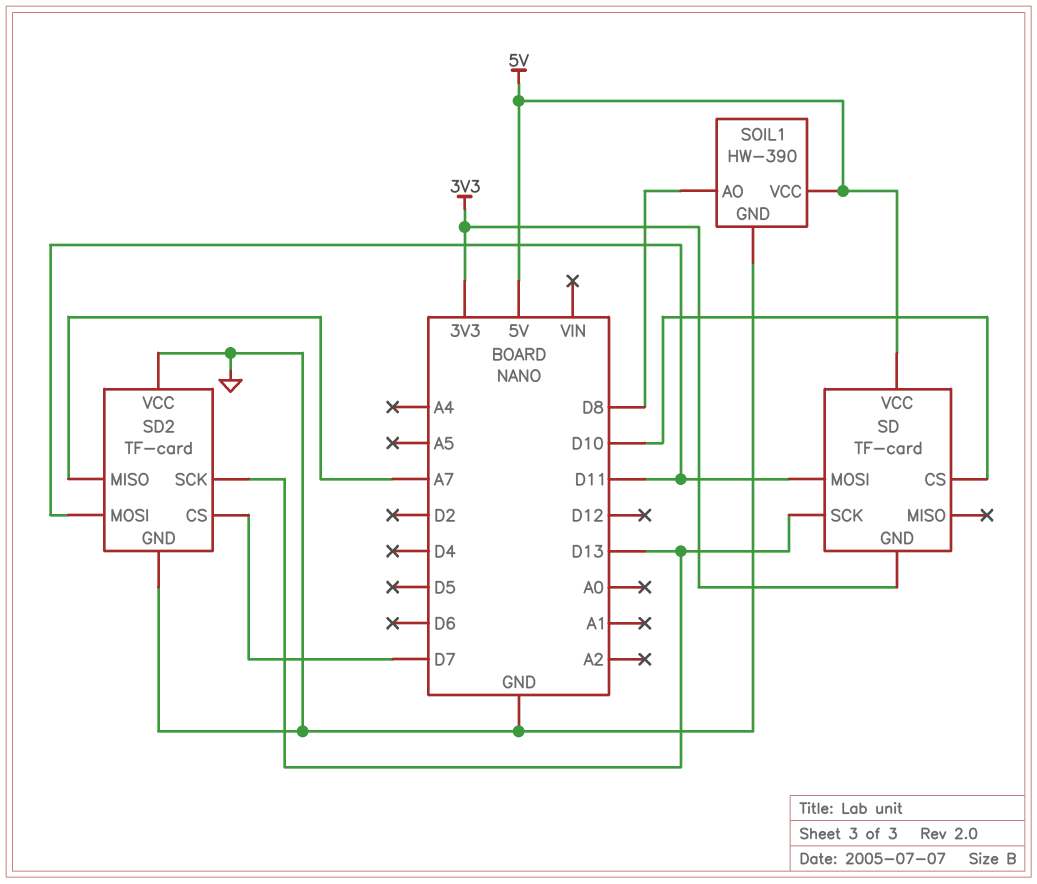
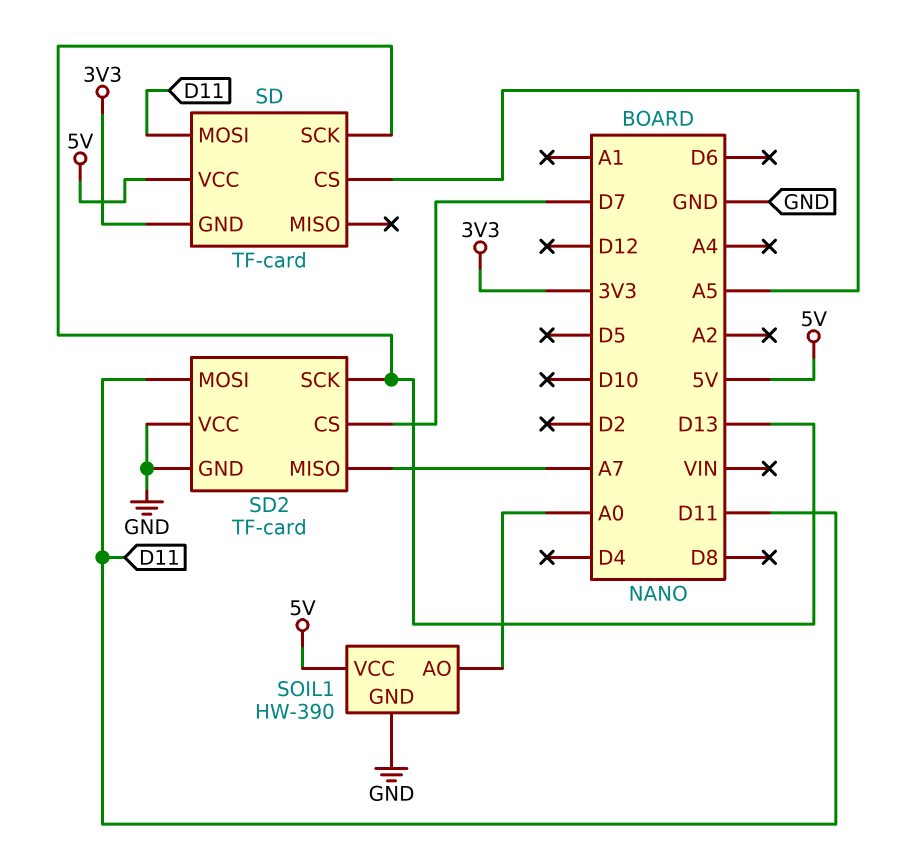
SD pin CS: D10 -> A5
SOIL1 pin AO: D8 -> A0

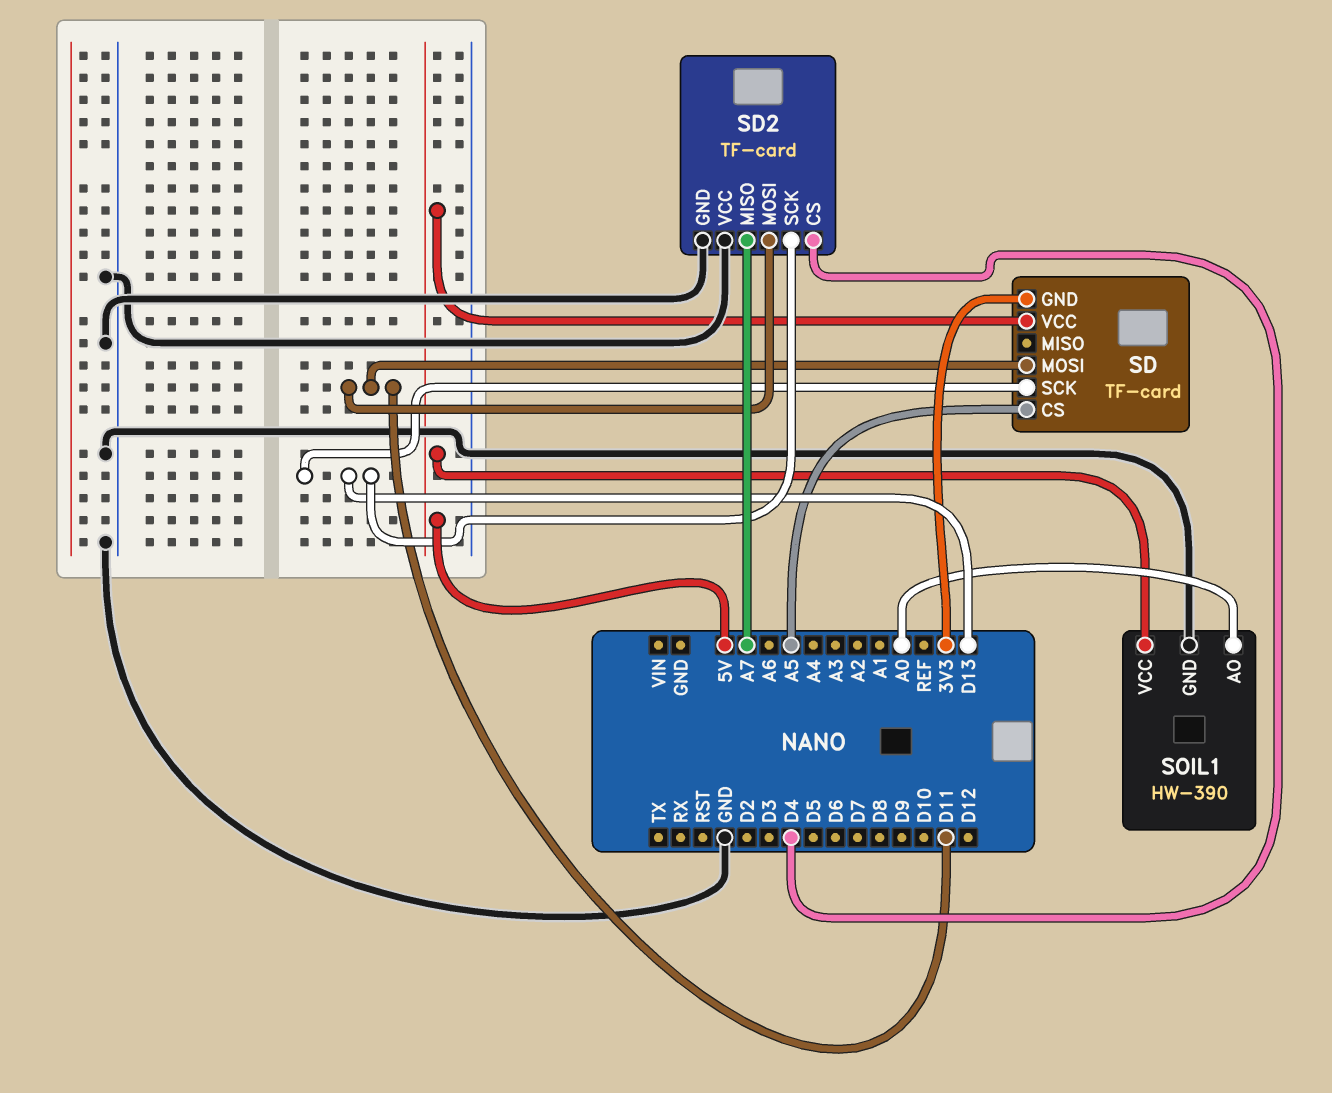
SD2 pin CS: D7 -> D4

